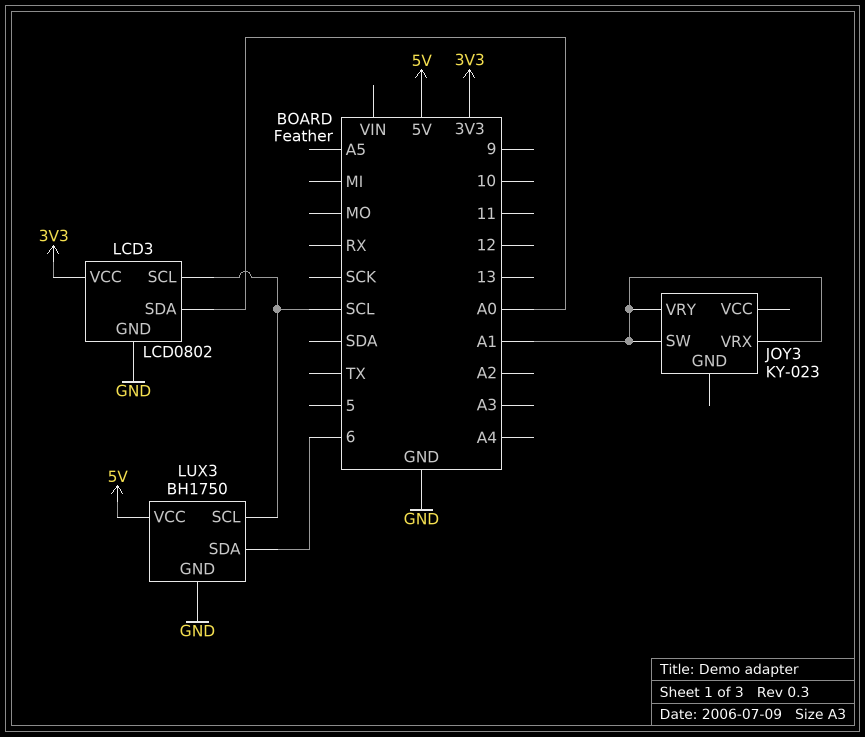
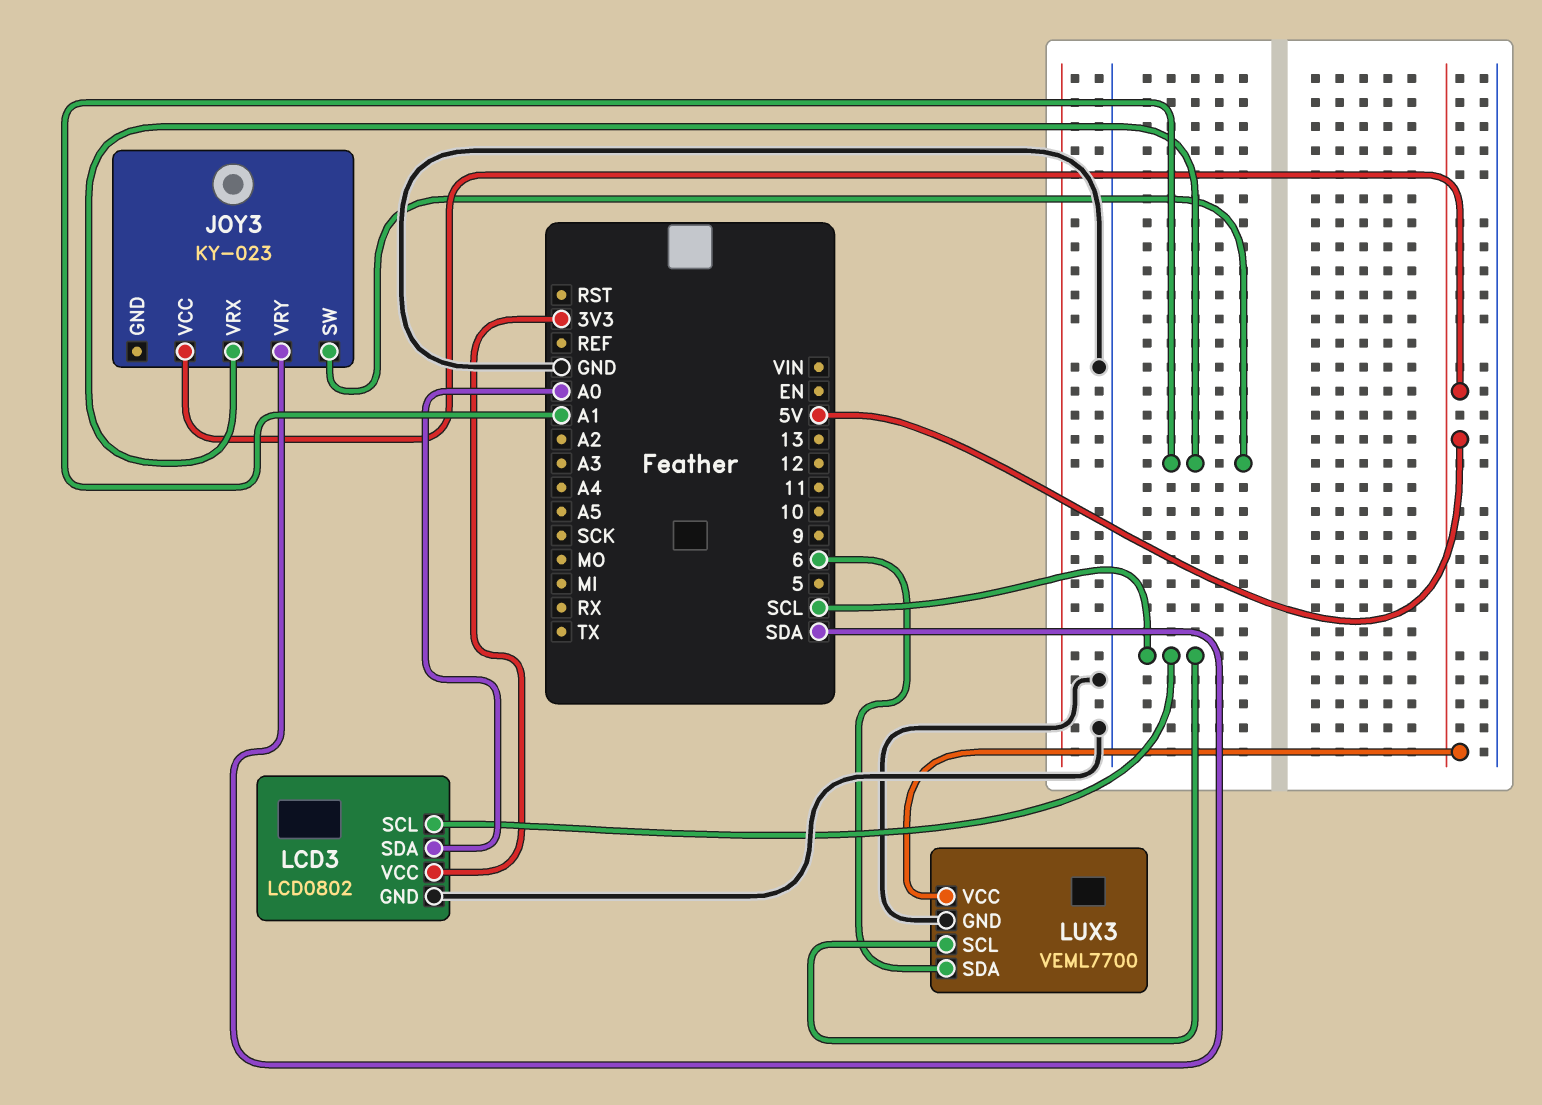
JOY3 pin VCC: none -> 5V
JOY3 pin VRY: A1 -> SDA
LUX3: BH1750 -> VEML7700

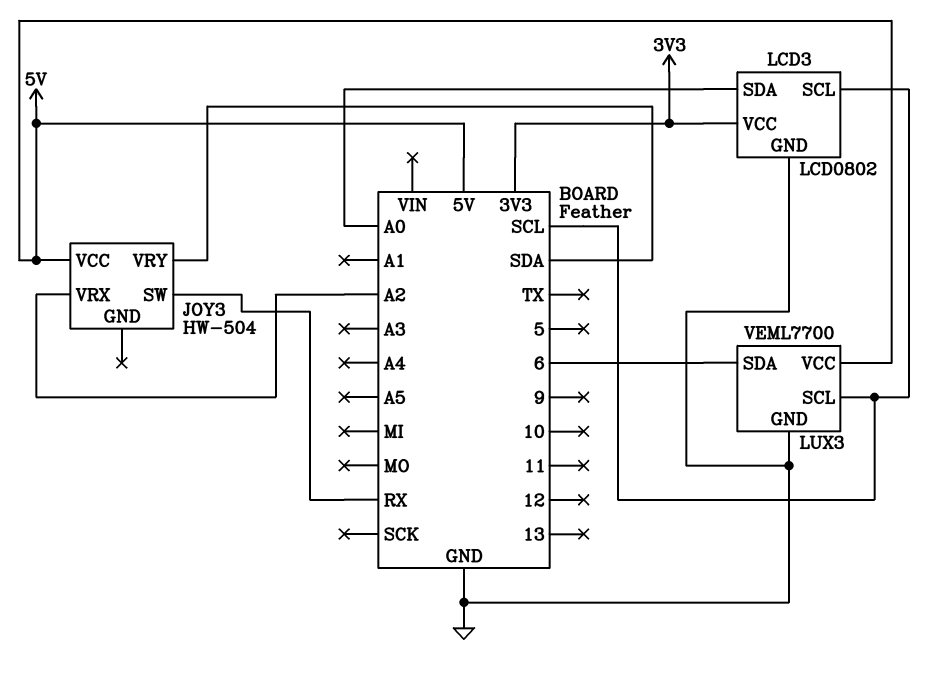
JOY3: KY-023 -> HW-504
JOY3 pin SW: A1 -> RX
JOY3 pin VRX: A1 -> A2

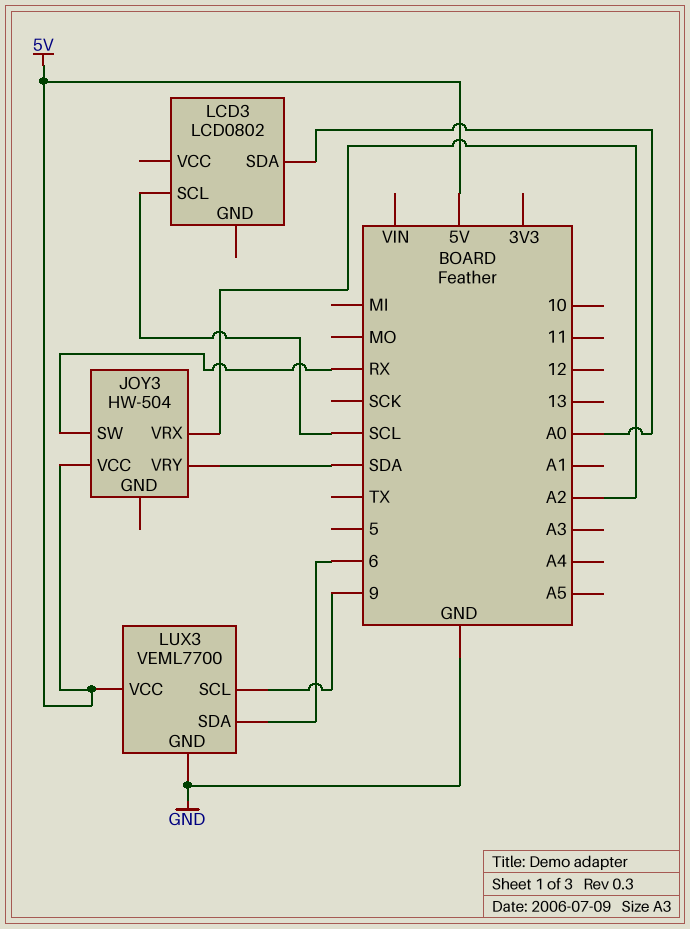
LCD3 pin GND: GND -> none
LCD3 pin VCC: 3V3 -> none
LUX3 pin SCL: SCL -> 9

